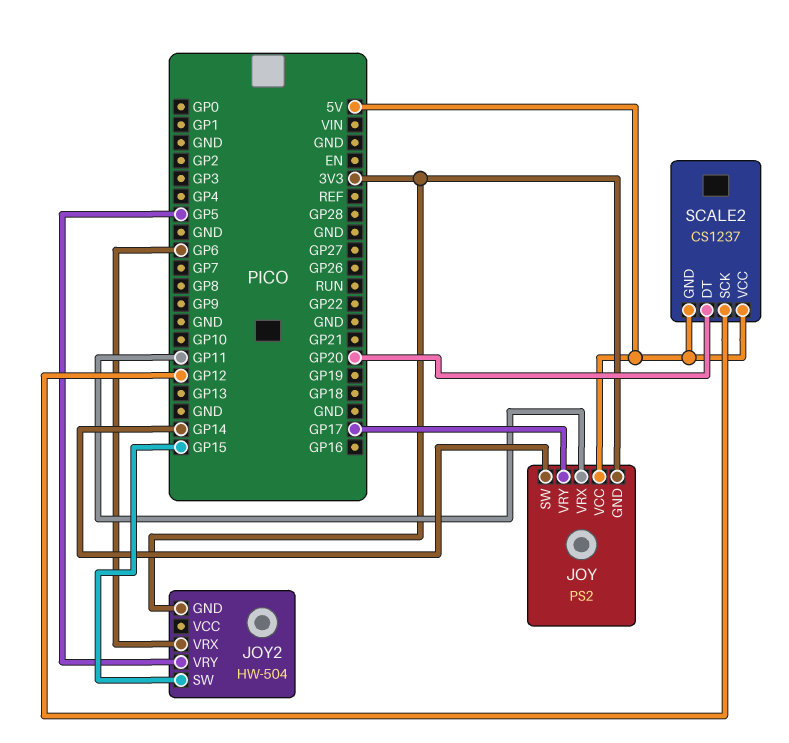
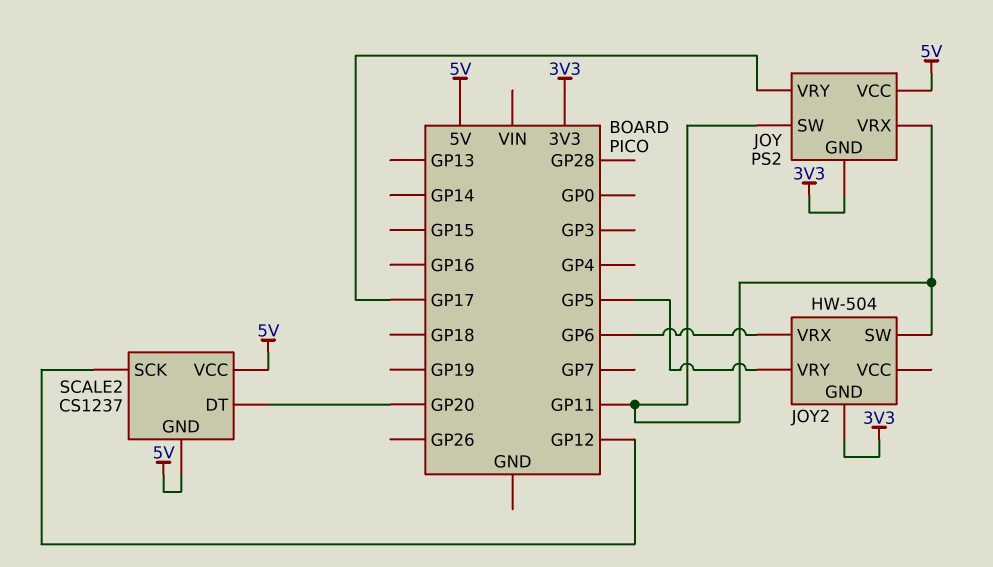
JOY pin SW: GP14 -> GP11
JOY2 pin SW: GP15 -> GP11

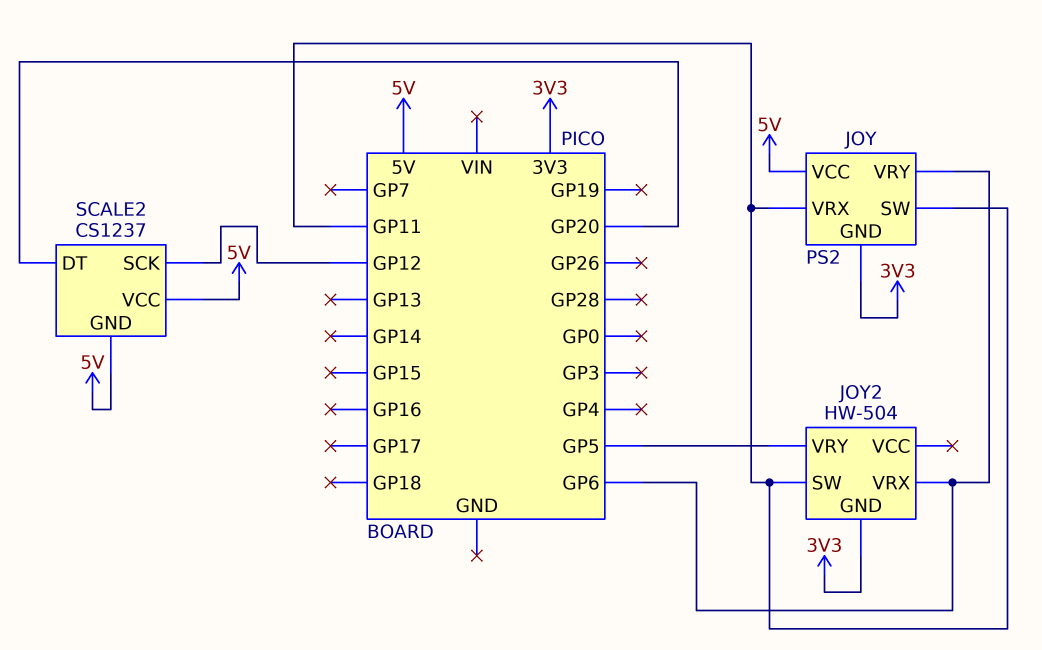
JOY pin VRY: GP17 -> GP6

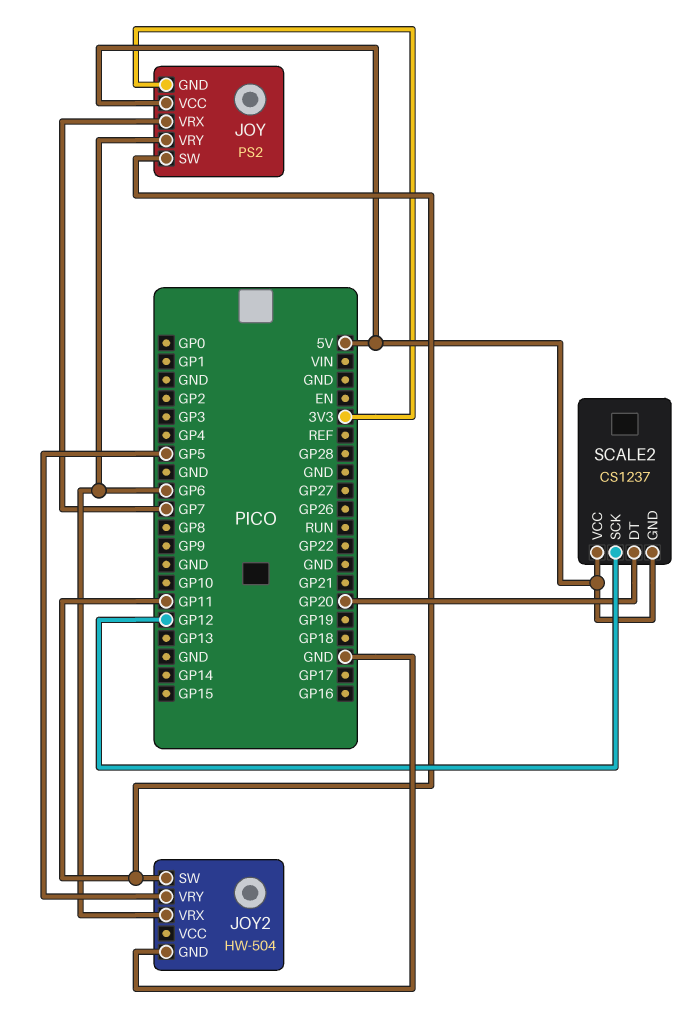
JOY pin VRX: GP11 -> GP7
JOY2 pin GND: 3V3 -> GND

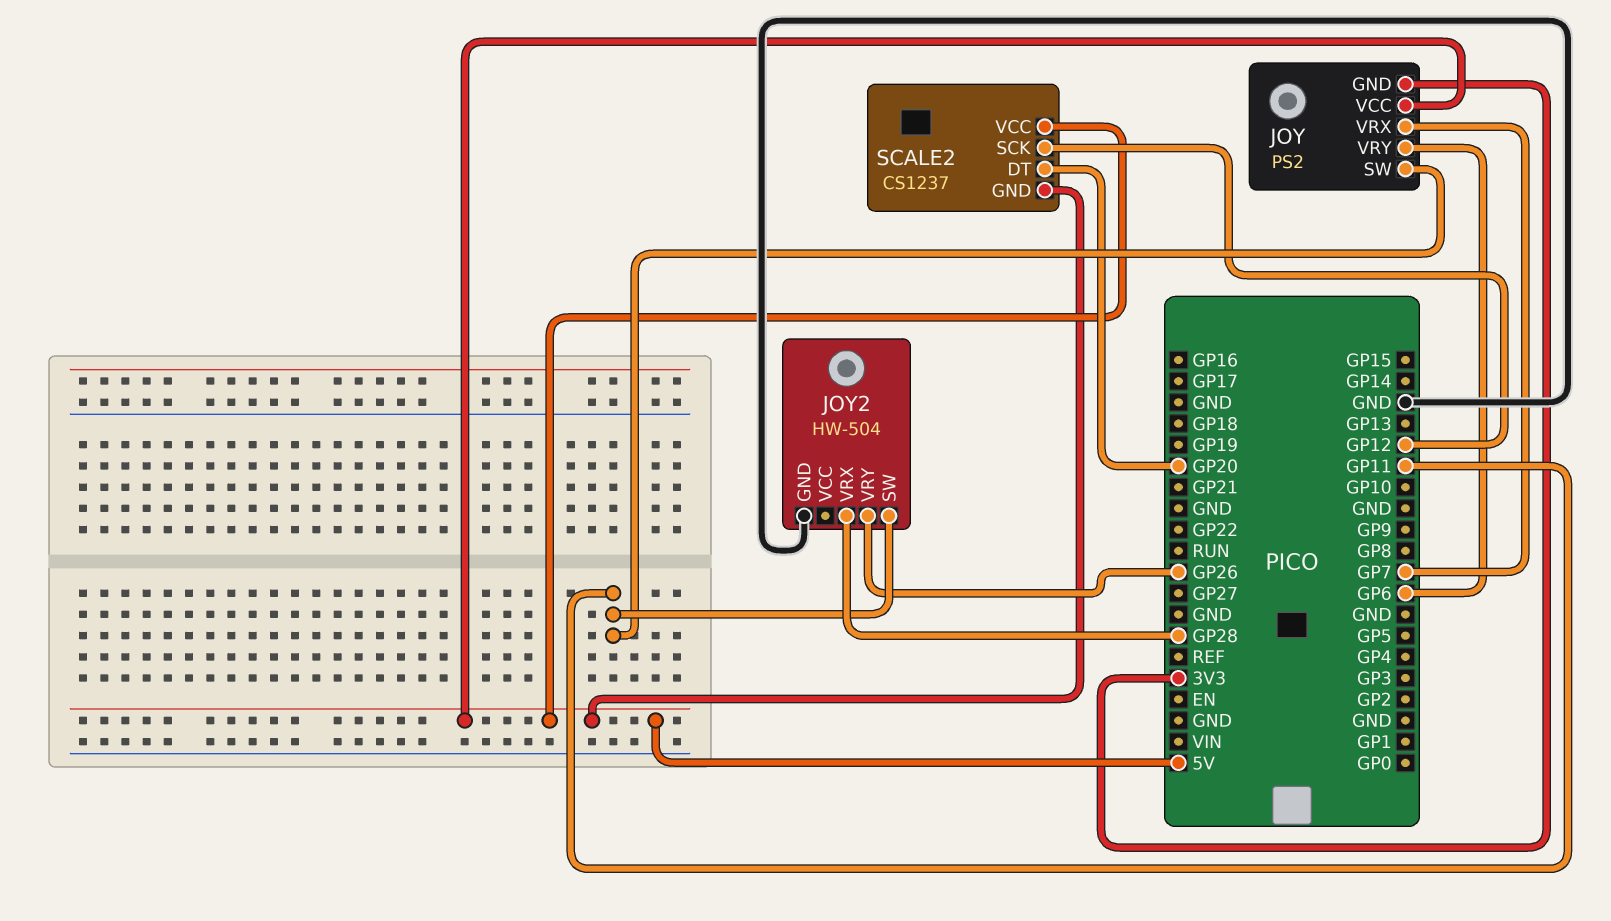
JOY2 pin VRX: GP6 -> GP28
JOY2 pin VRY: GP5 -> GP26

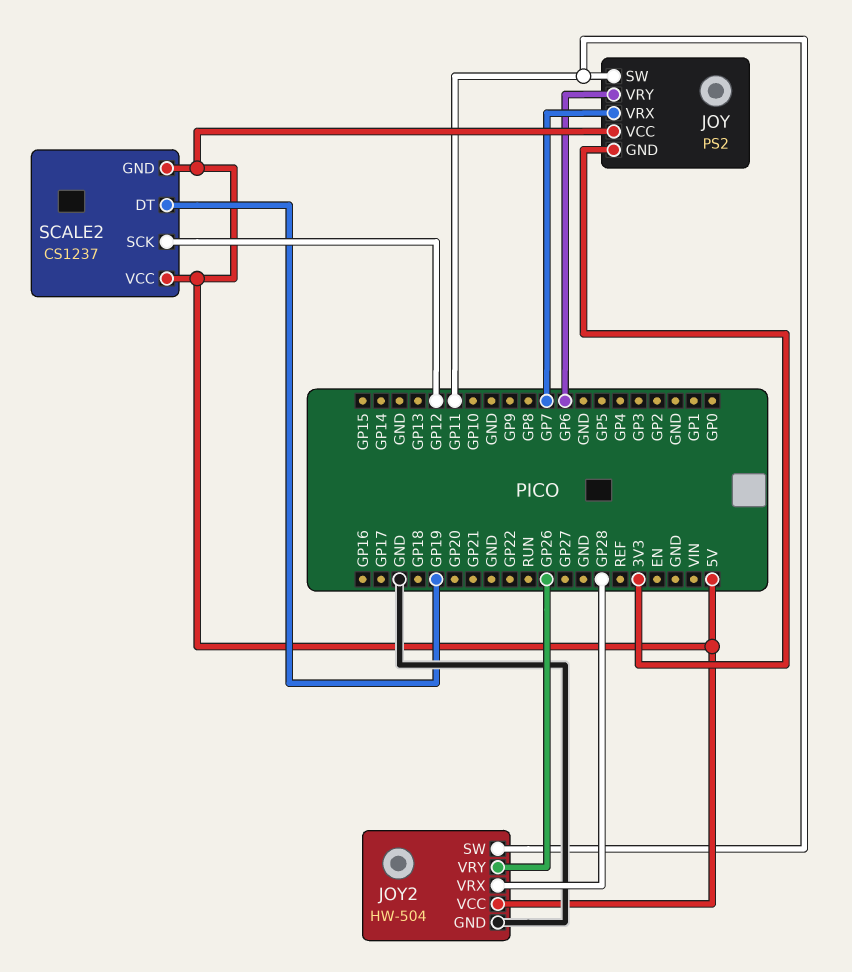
JOY2 pin VCC: none -> 5V
SCALE2 pin DT: GP20 -> GP19

